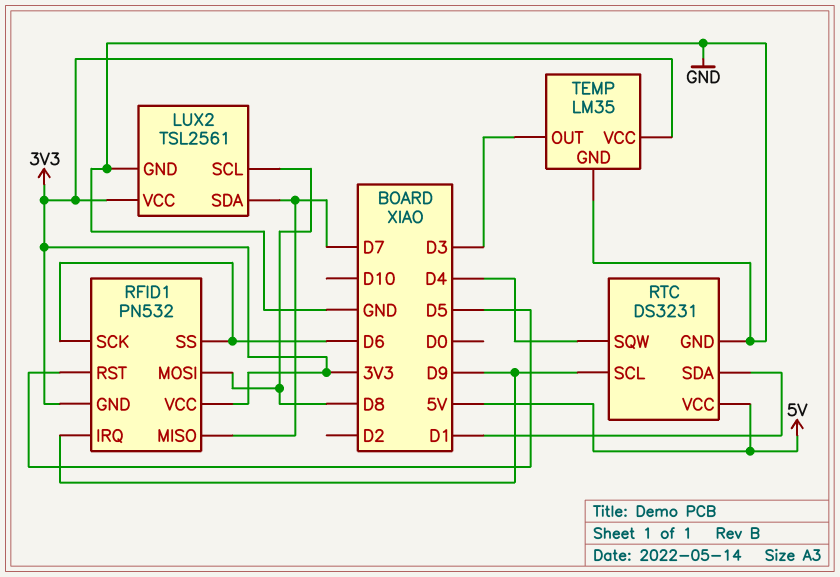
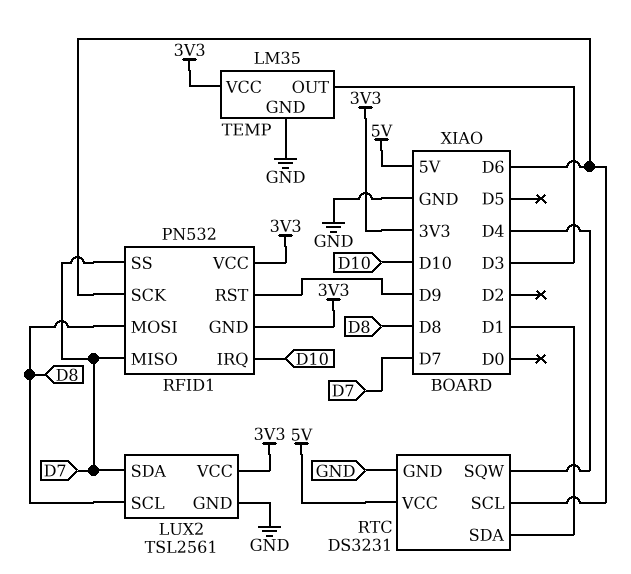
RFID1 pin IRQ: D9 -> D10
RFID1 pin RST: D5 -> D9
RFID1 pin SS: D6 -> D7
RTC pin SCL: D9 -> D6

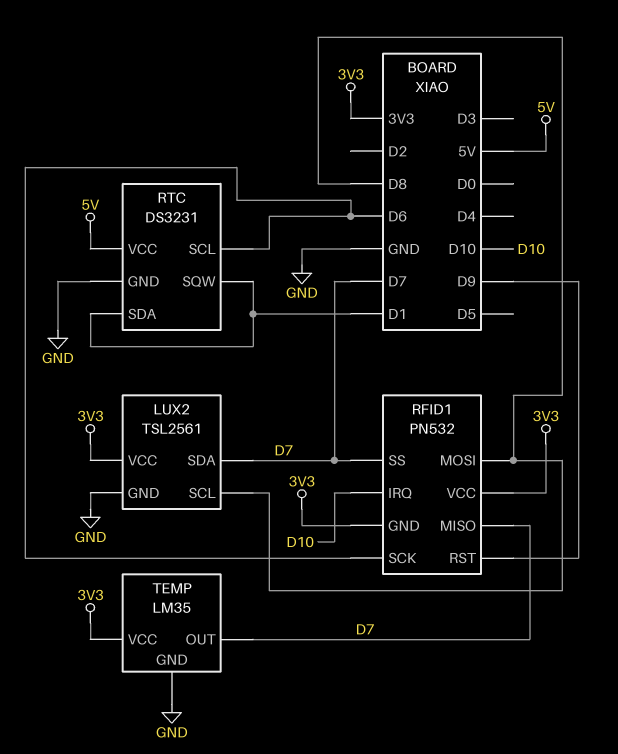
RTC pin SQW: D4 -> D1
TEMP pin OUT: D3 -> D7

